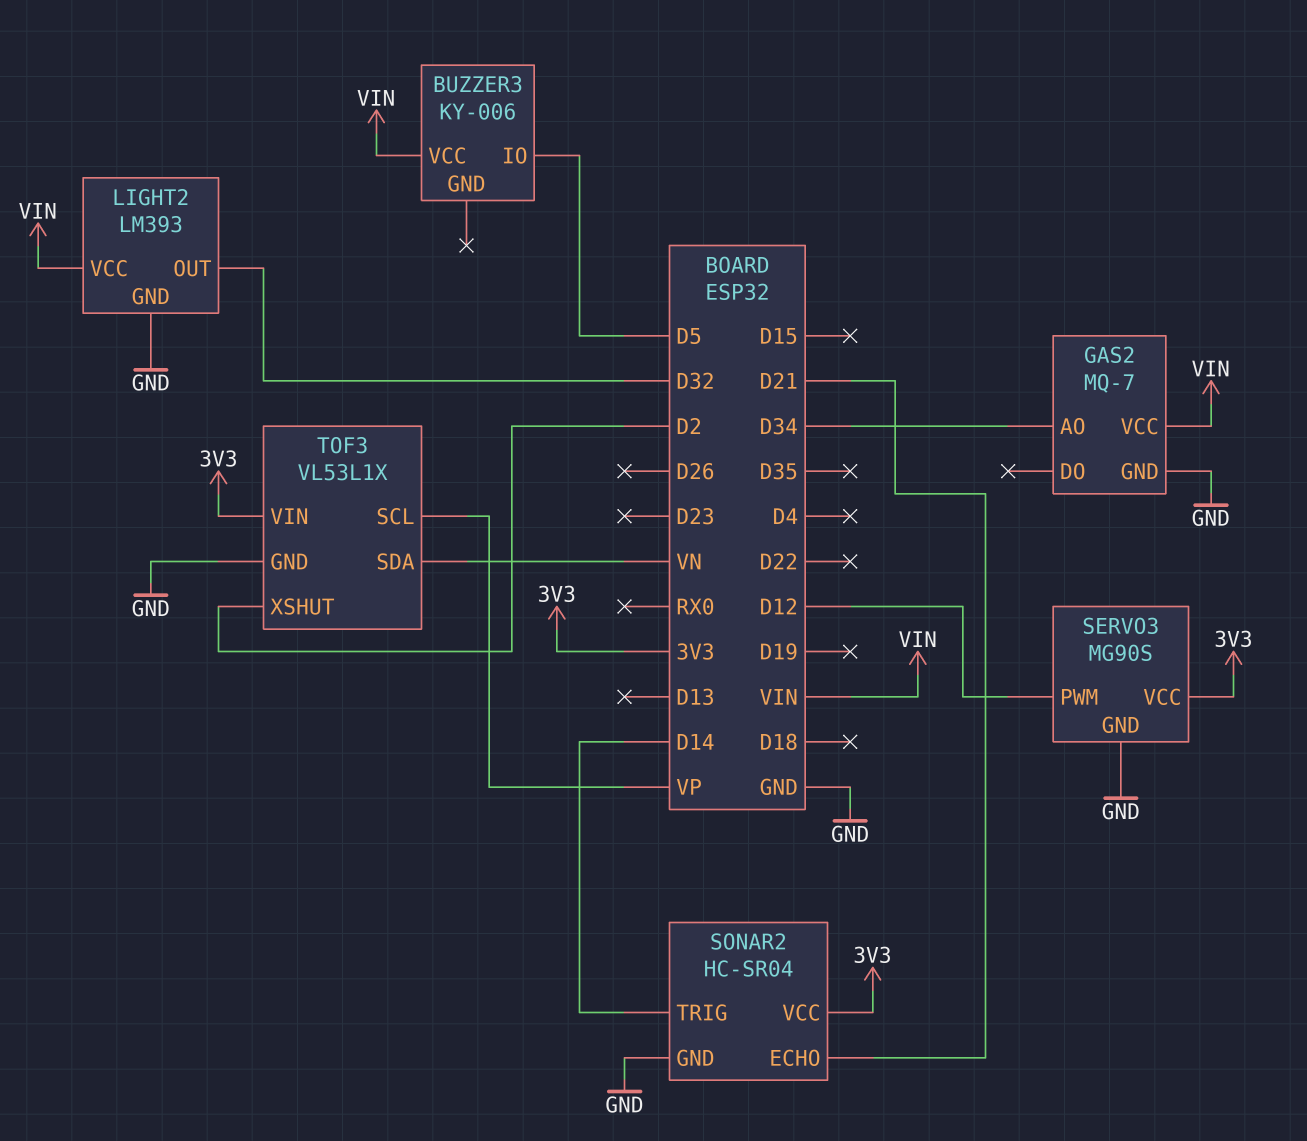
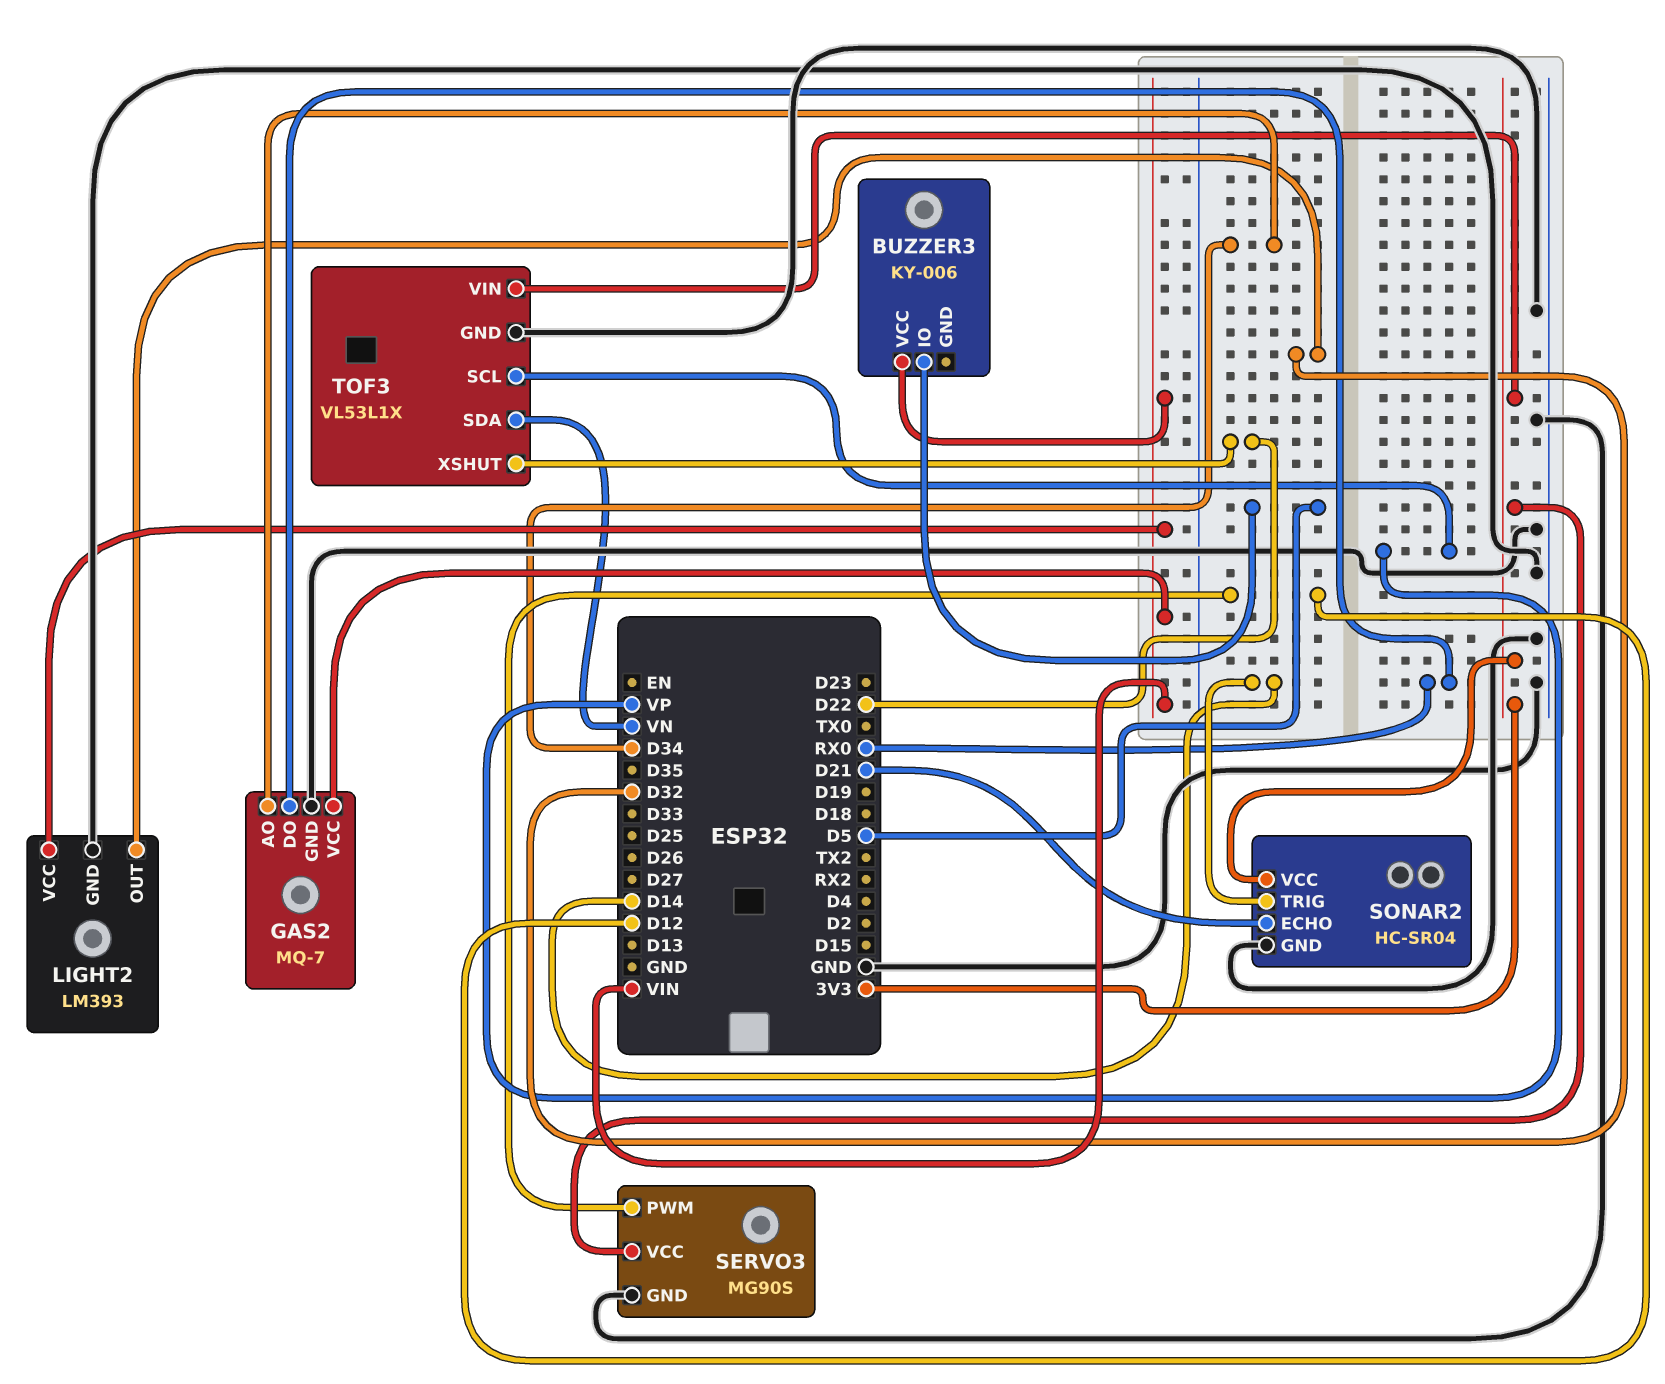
GAS2 pin DO: none -> RX0
TOF3 pin XSHUT: D2 -> D22

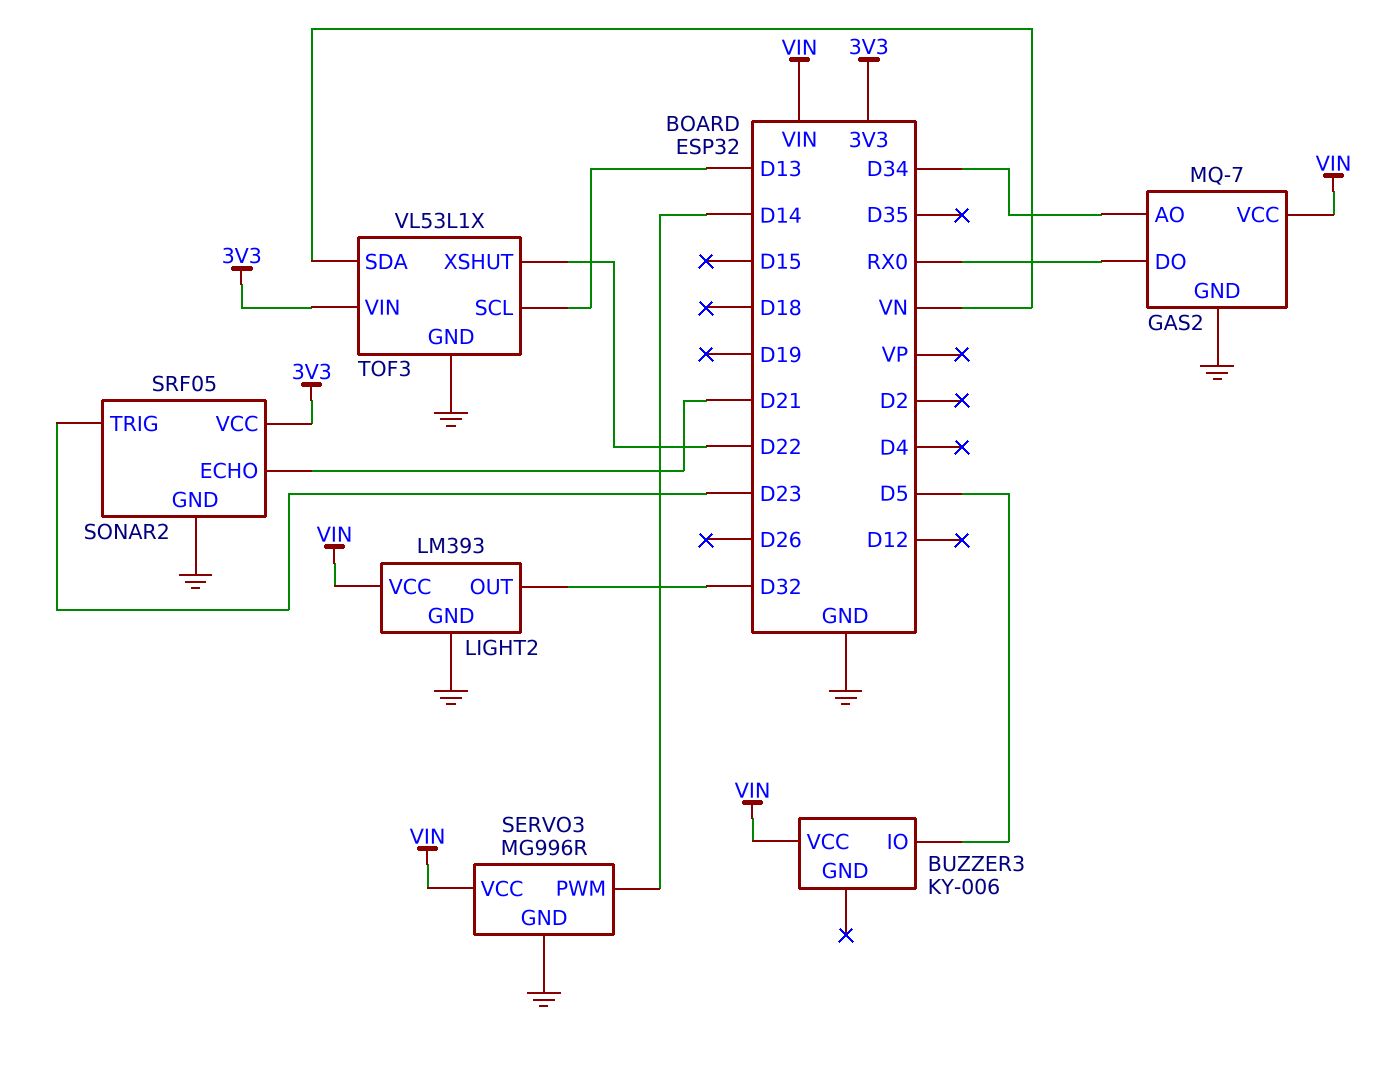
SERVO3: MG90S -> MG996R
SERVO3 pin PWM: D12 -> D14
SERVO3 pin VCC: 3V3 -> VIN
SONAR2: HC-SR04 -> SRF05
SONAR2 pin TRIG: D14 -> D23
TOF3 pin SCL: VP -> D13

